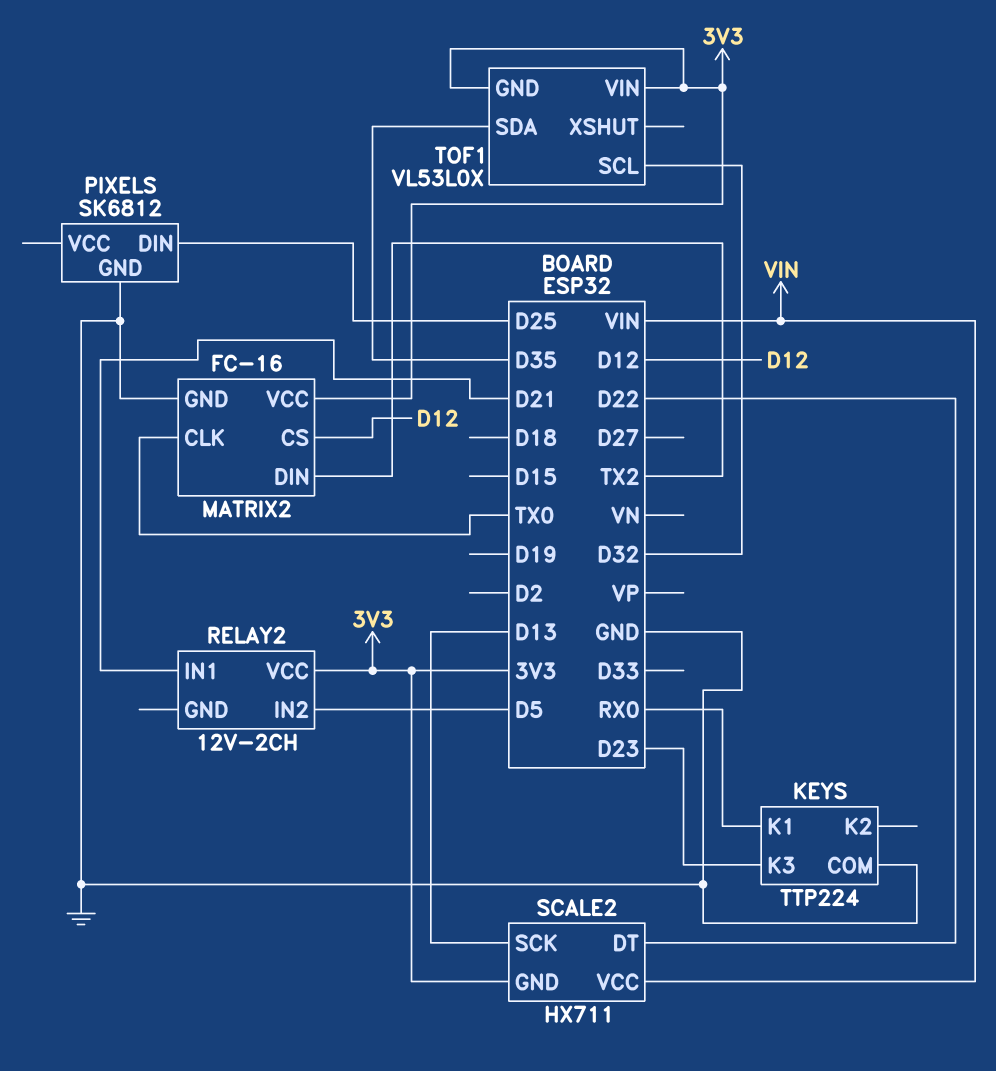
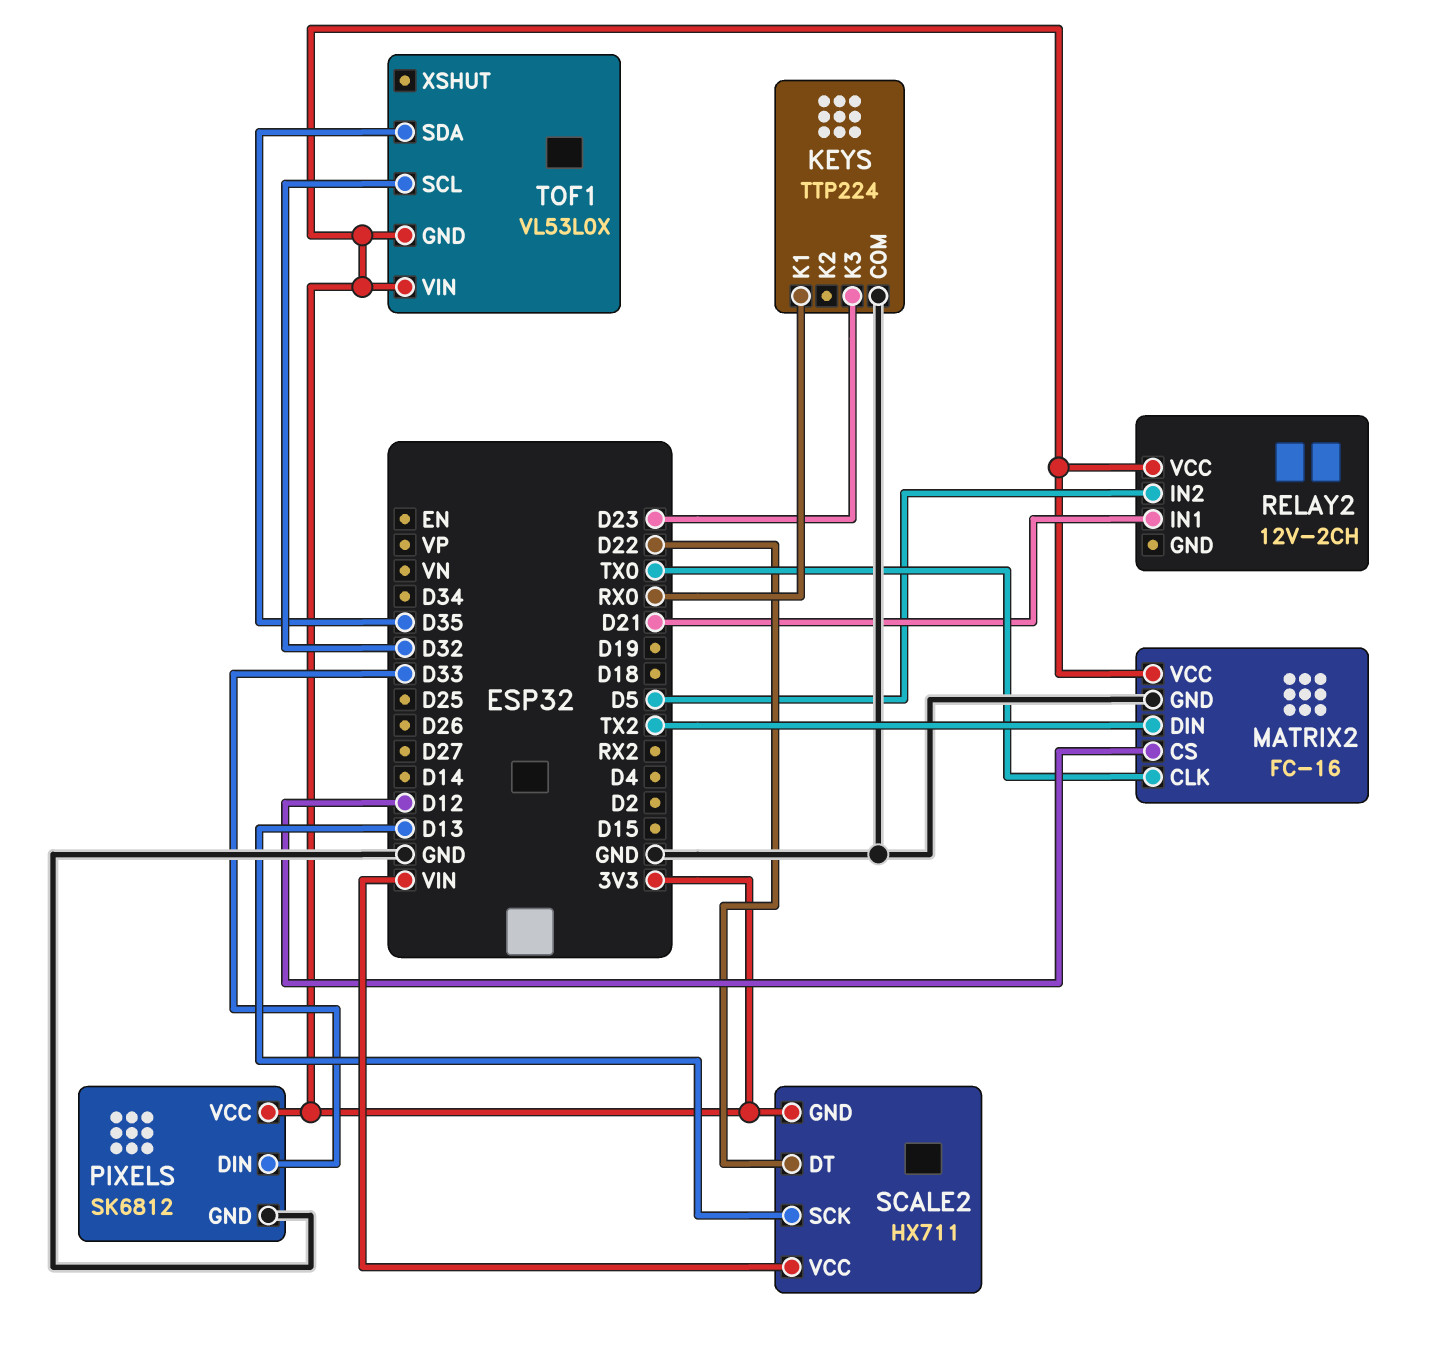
PIXELS pin DIN: D25 -> D33
PIXELS pin VCC: none -> 3V3

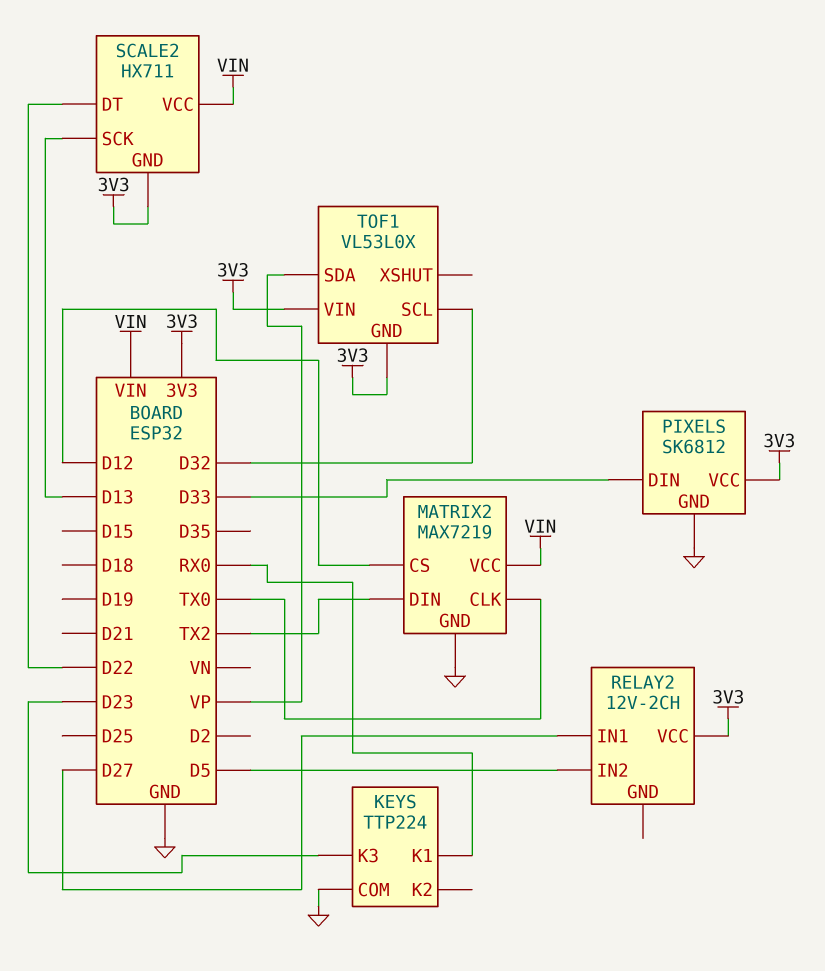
MATRIX2: FC-16 -> MAX7219
MATRIX2 pin VCC: 3V3 -> VIN
RELAY2 pin IN1: D21 -> D27
TOF1 pin SDA: D35 -> VP

